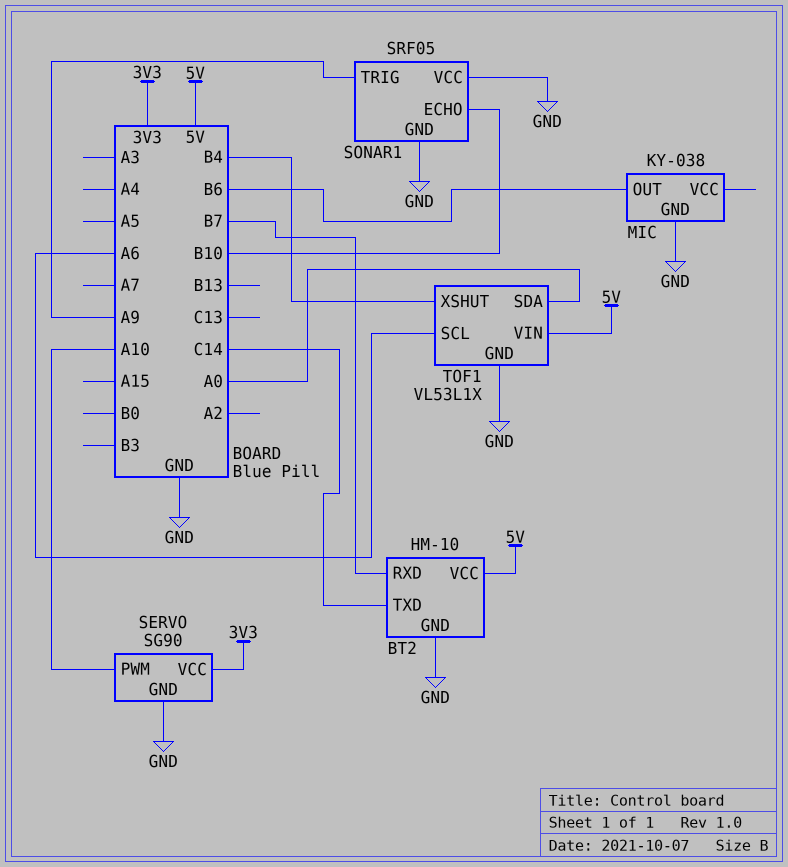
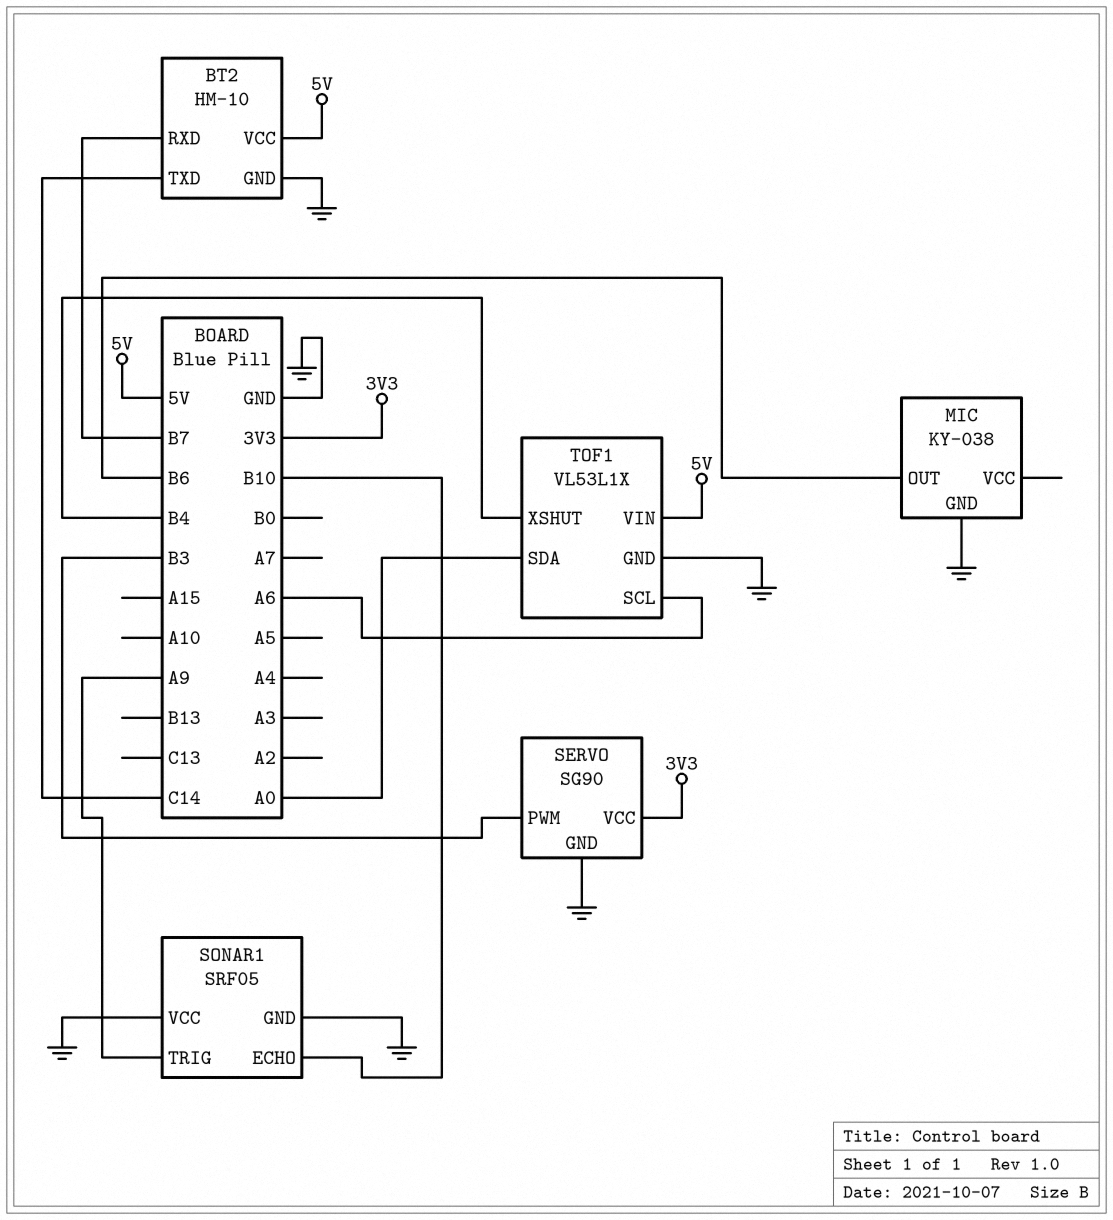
SERVO pin PWM: A10 -> B3

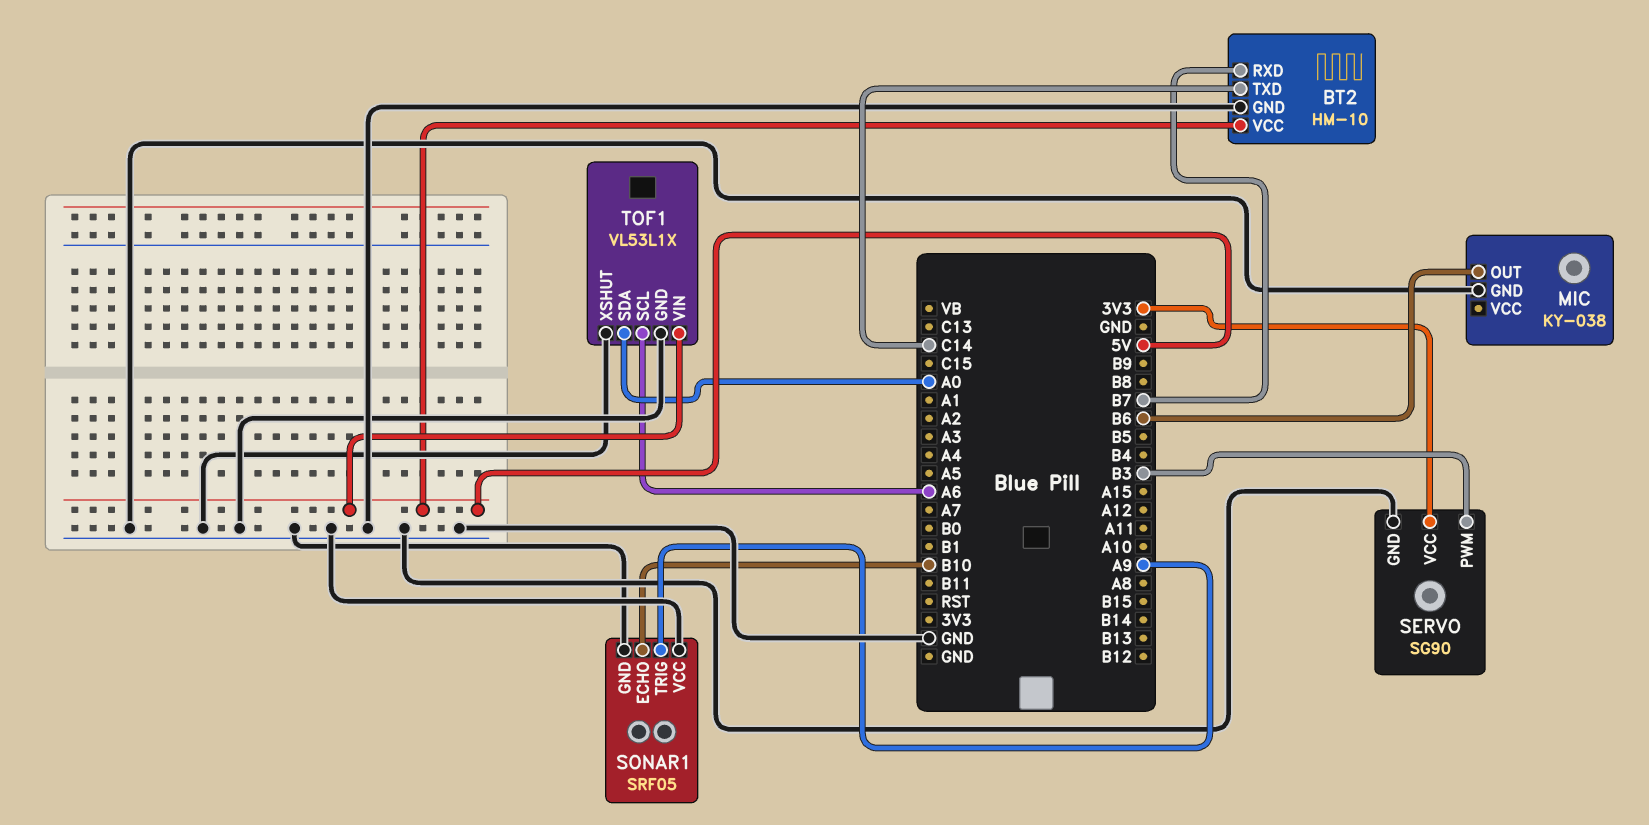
TOF1 pin XSHUT: B4 -> GND

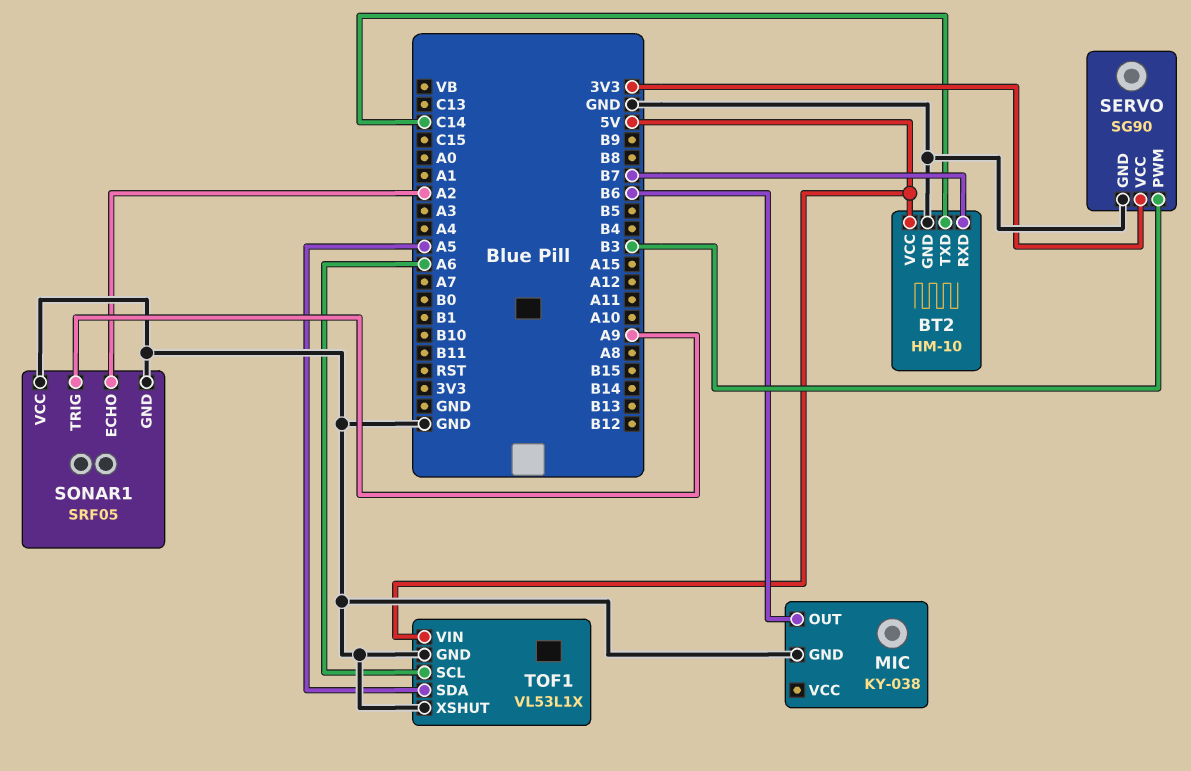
SONAR1 pin ECHO: B10 -> A2
TOF1 pin SDA: A0 -> A5

